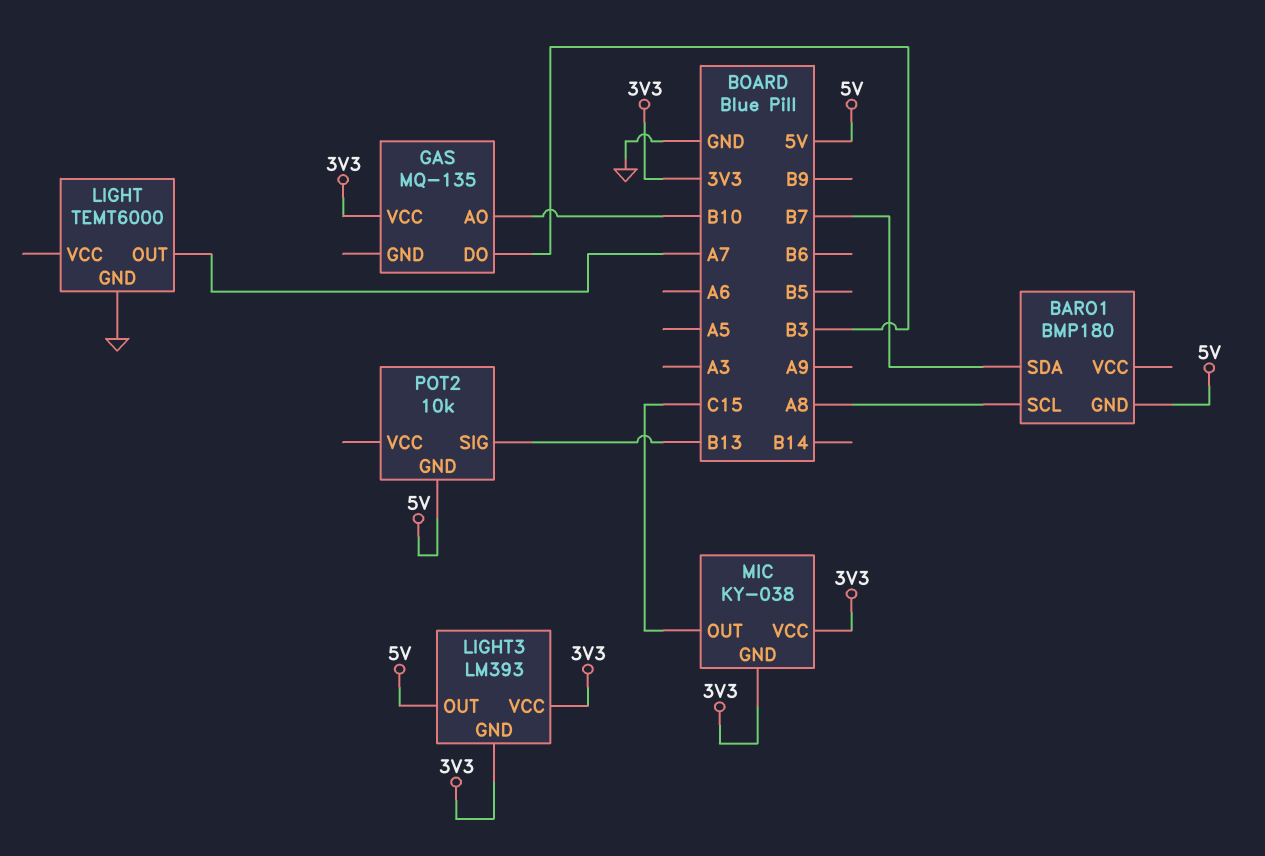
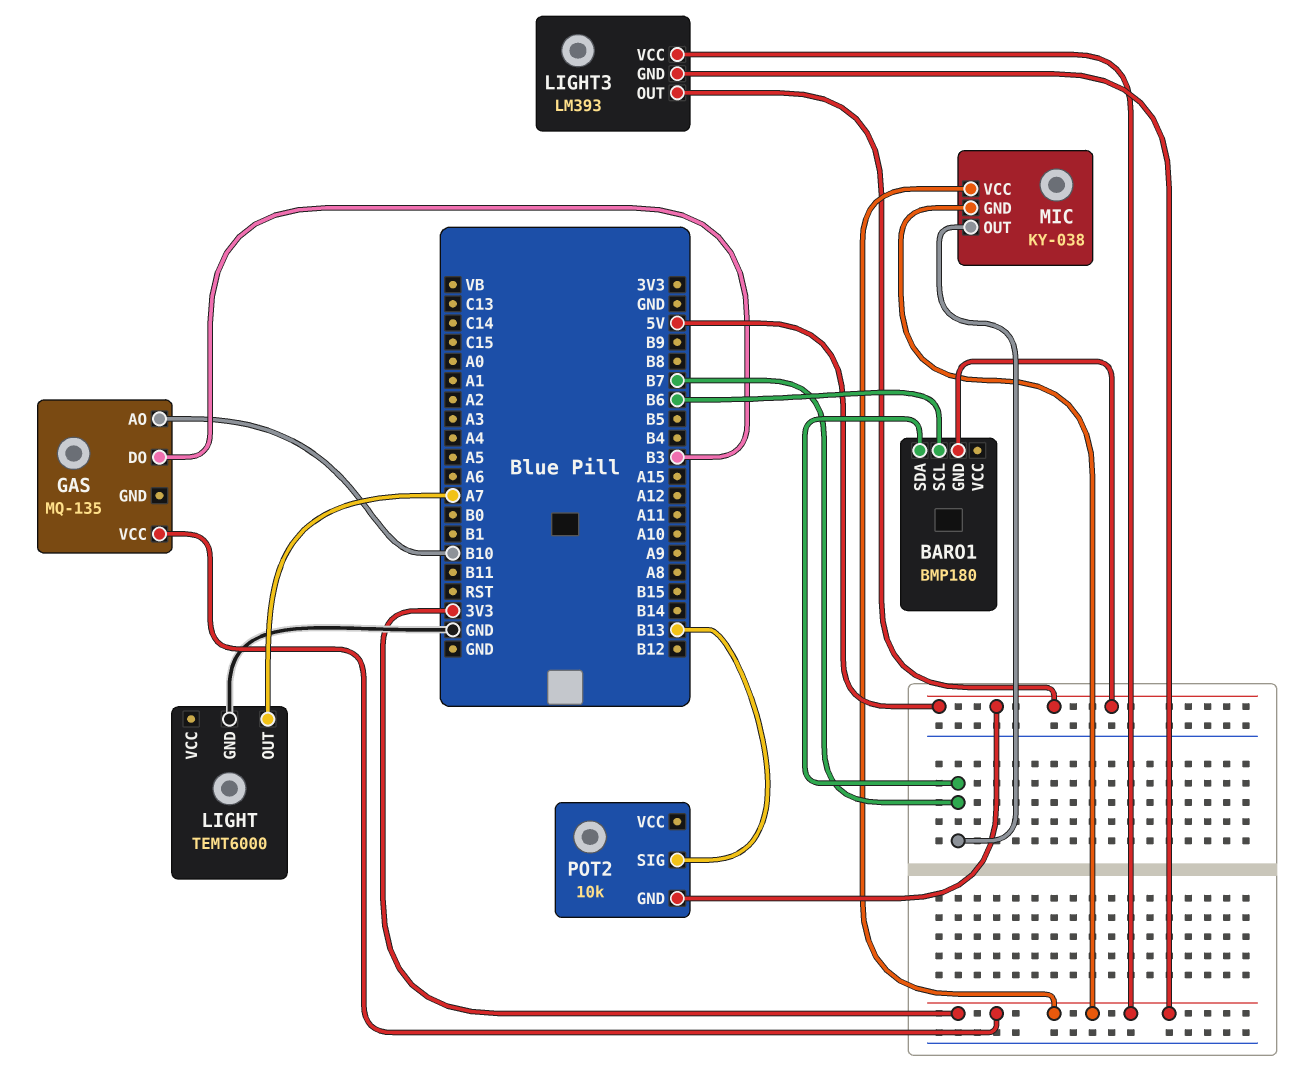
BARO1 pin SCL: A8 -> B6
MIC pin OUT: C15 -> B7

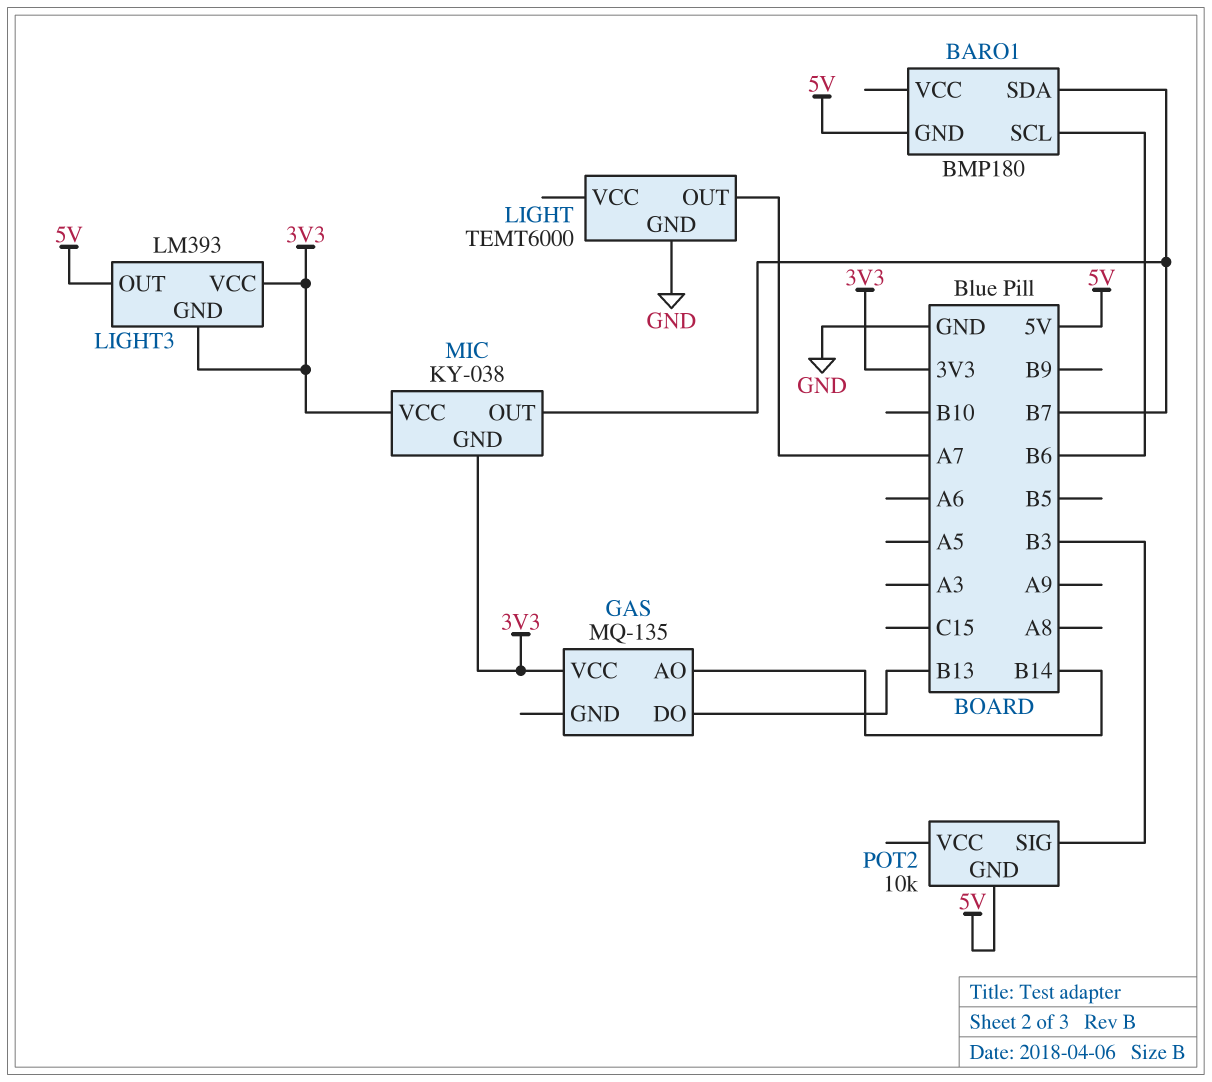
GAS pin AO: B10 -> B14
GAS pin DO: B3 -> B13
POT2 pin SIG: B13 -> B3

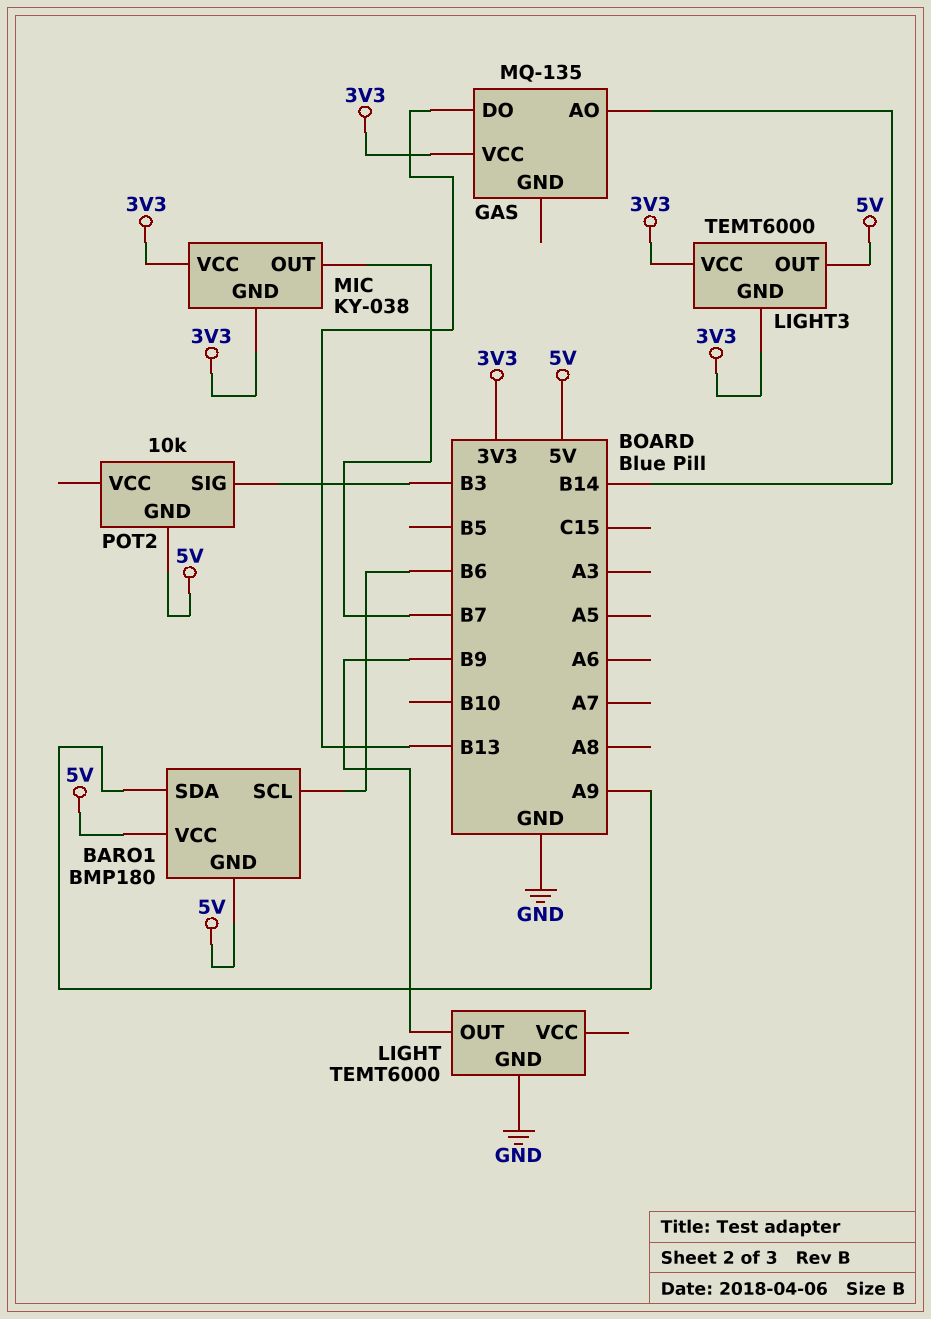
BARO1 pin SDA: B7 -> A9
BARO1 pin VCC: none -> 5V
LIGHT pin OUT: A7 -> B9
LIGHT3: LM393 -> TEMT6000

